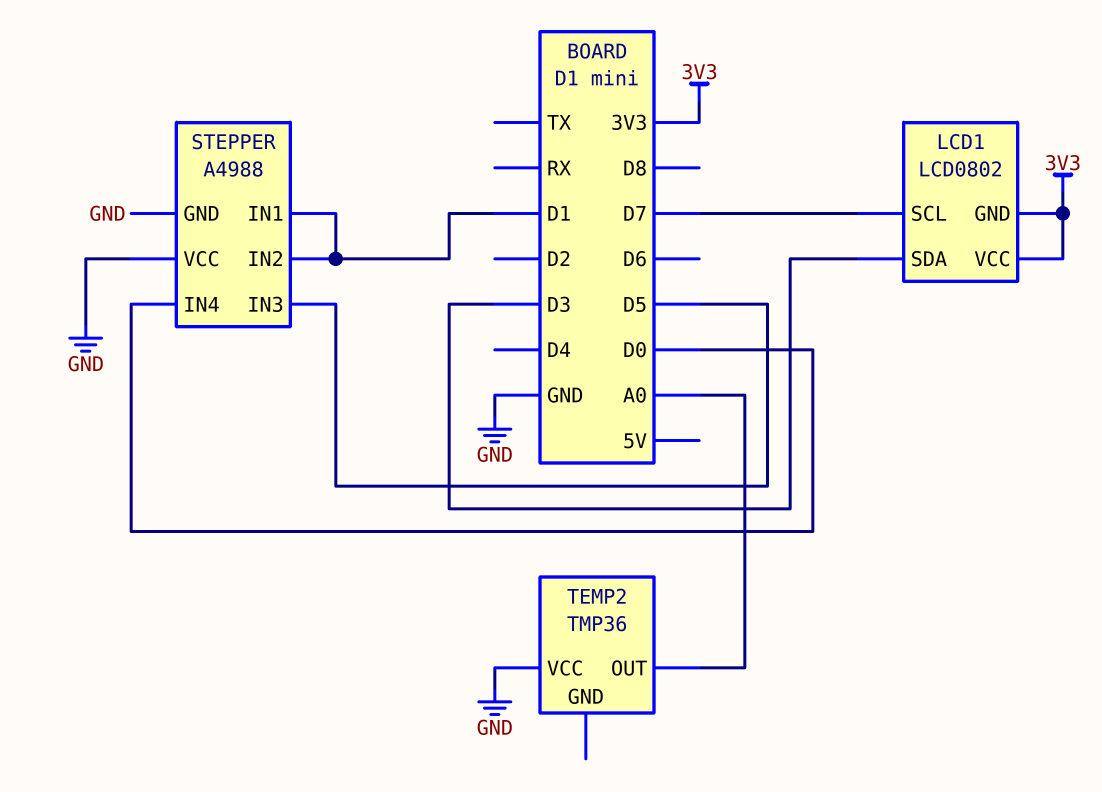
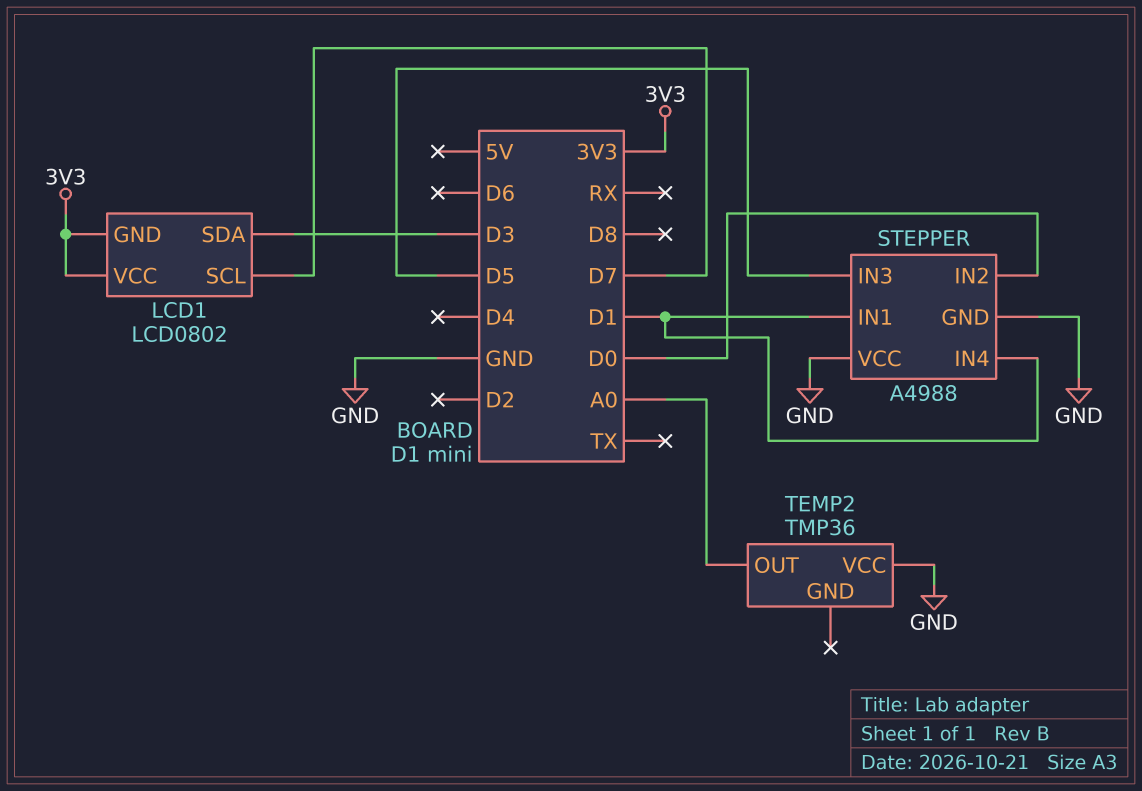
STEPPER pin IN2: D1 -> D0
STEPPER pin IN4: D0 -> D1

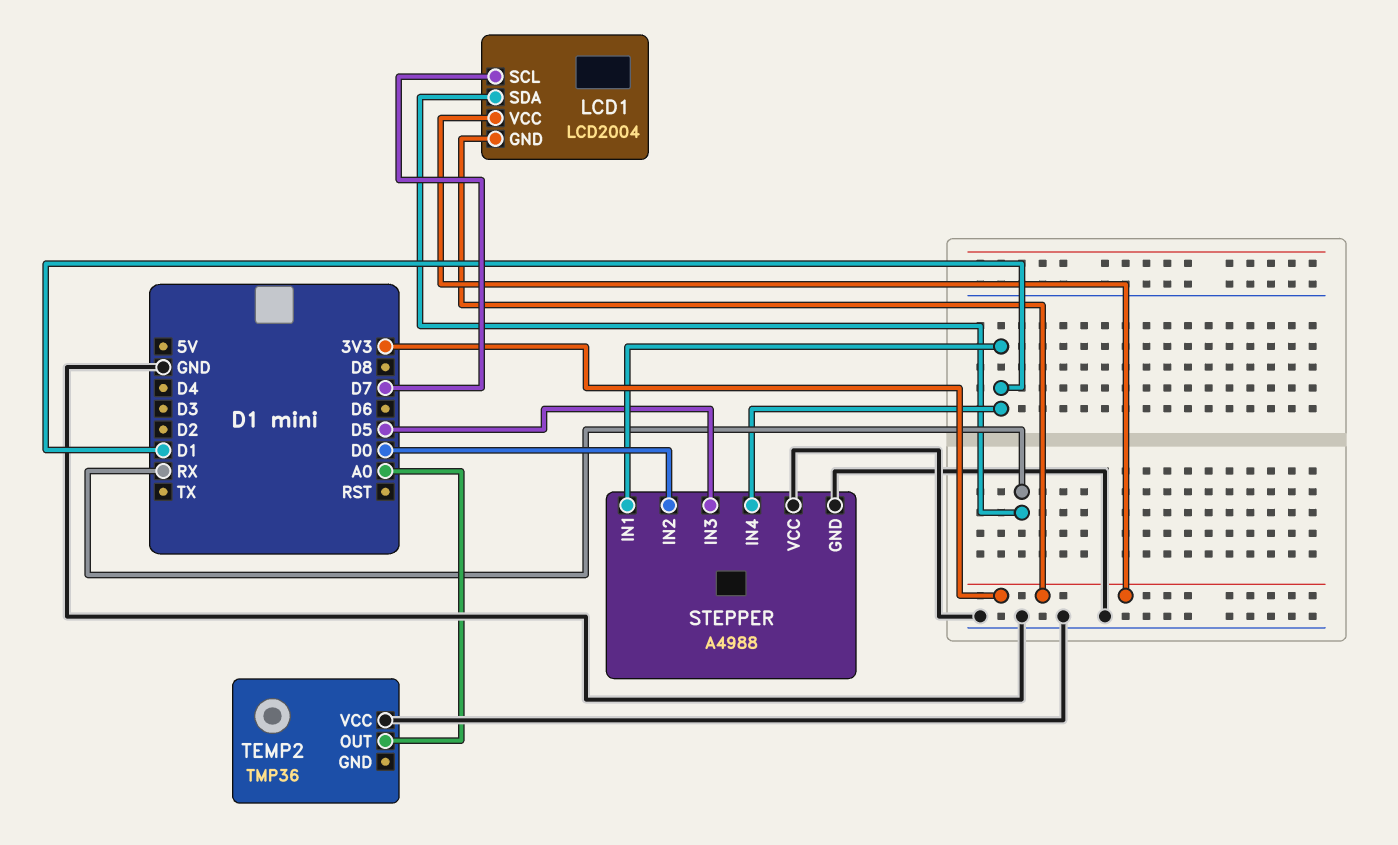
LCD1: LCD0802 -> LCD2004
LCD1 pin SDA: D3 -> RX

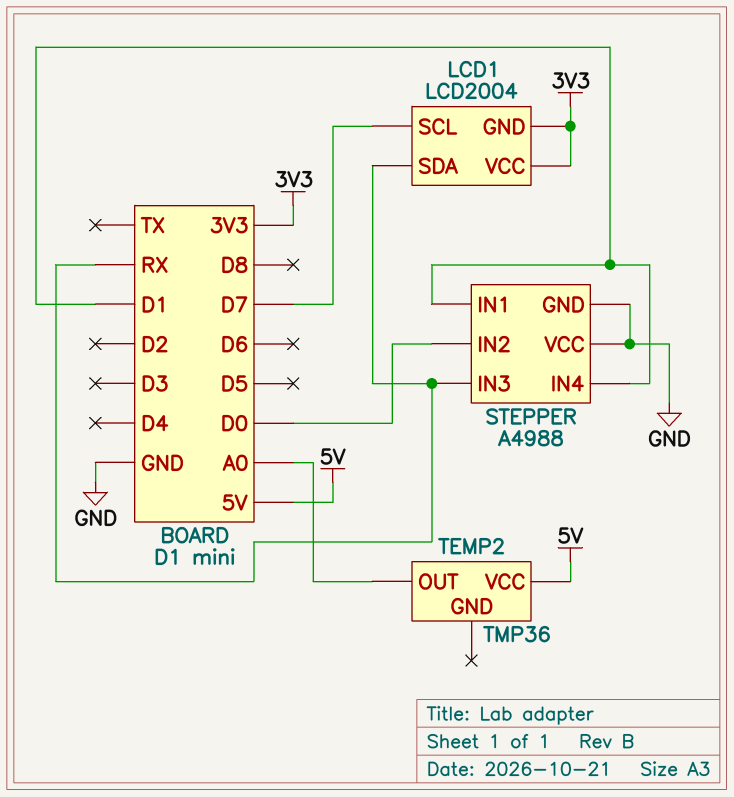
STEPPER pin IN3: D5 -> RX
TEMP2 pin VCC: GND -> 5V

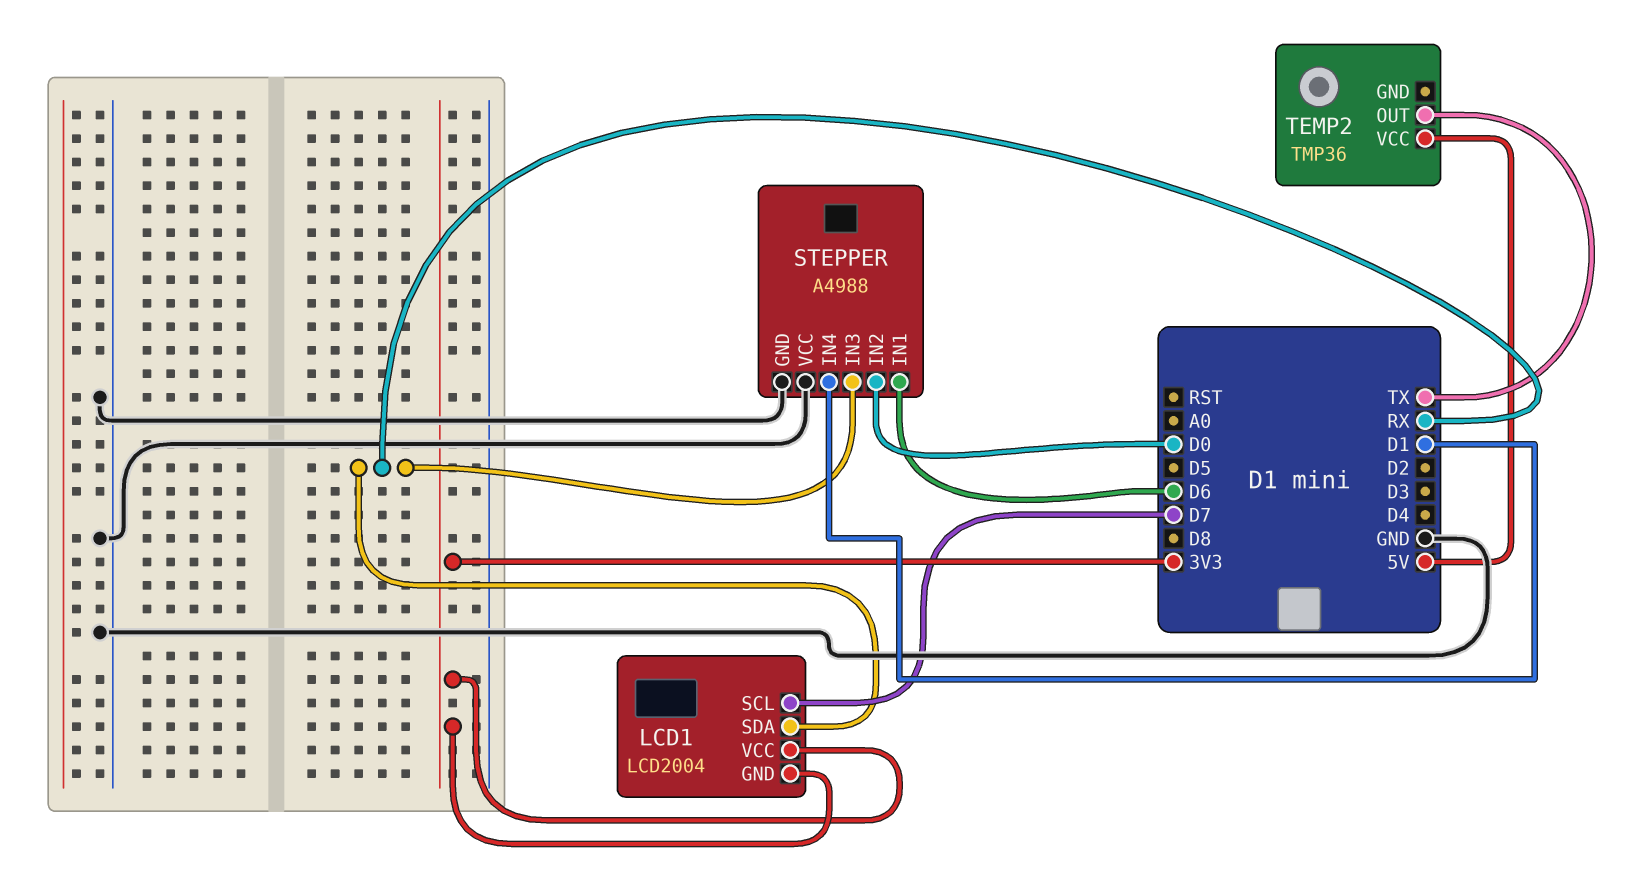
STEPPER pin IN1: D1 -> D6
TEMP2 pin OUT: A0 -> TX

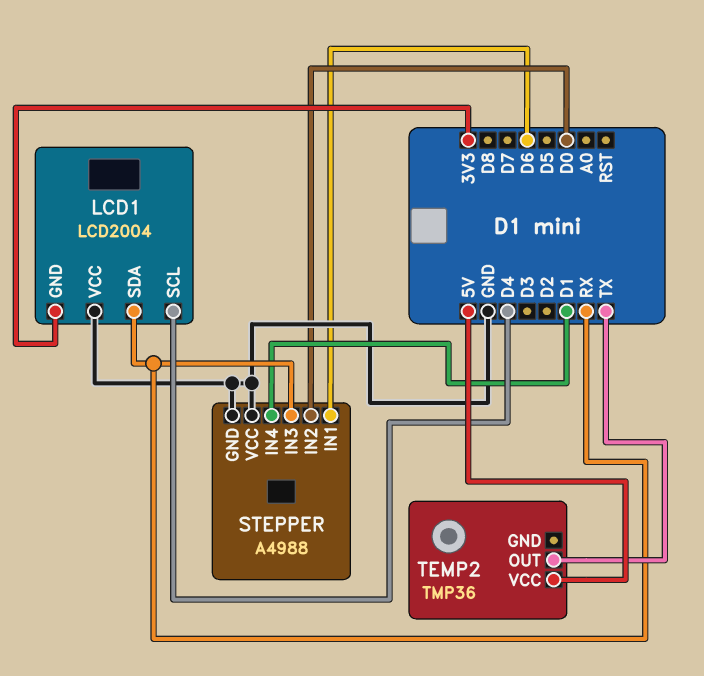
LCD1 pin SCL: D7 -> D4
LCD1 pin VCC: 3V3 -> GND

